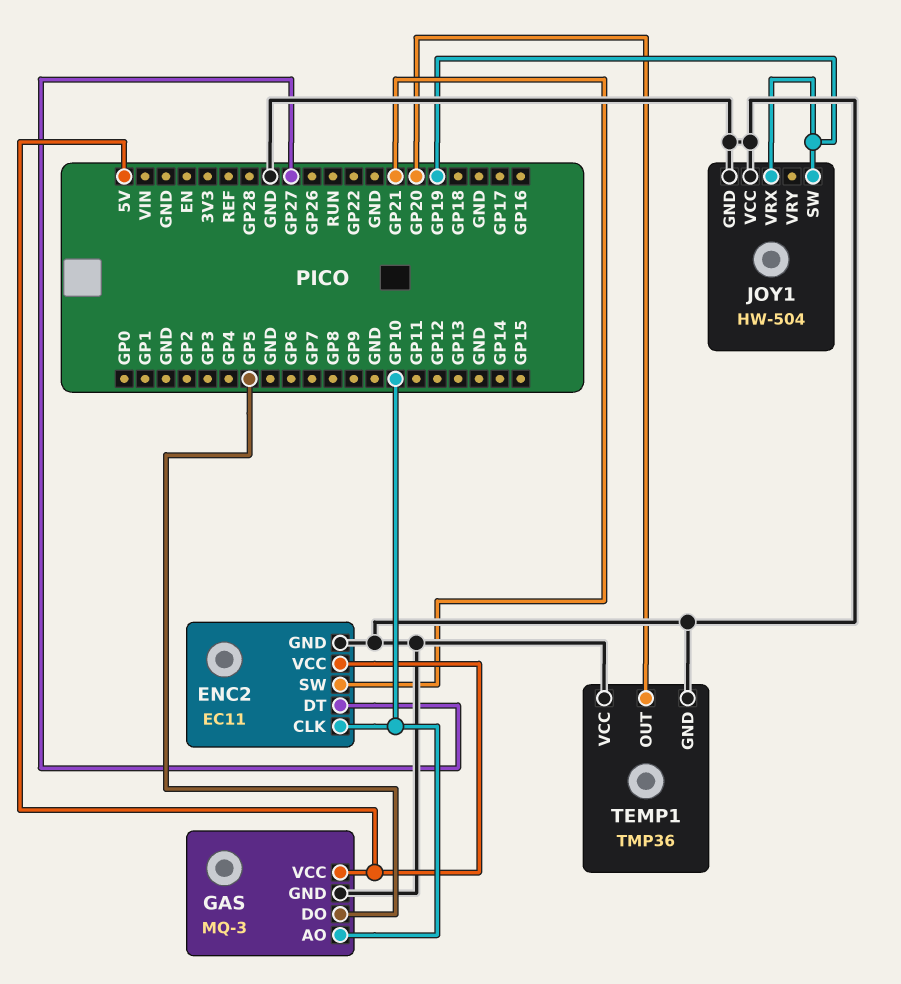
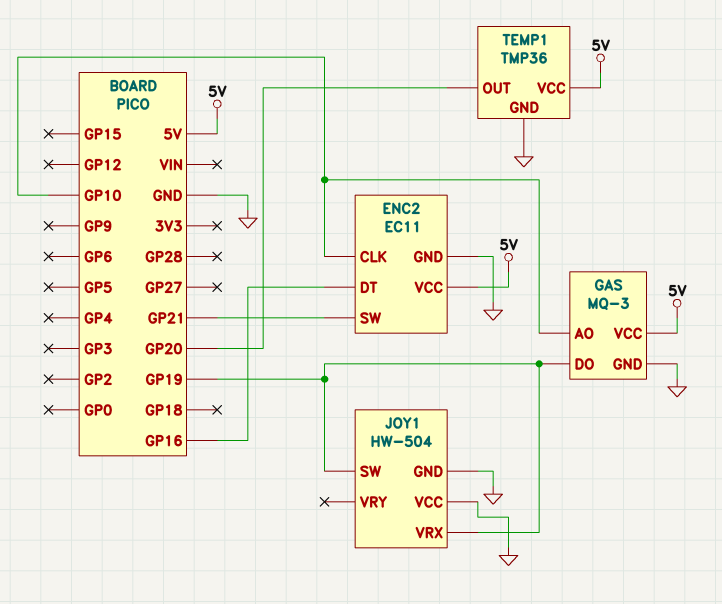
ENC2 pin DT: GP27 -> GP16
GAS pin DO: GP5 -> GP19
TEMP1 pin VCC: GND -> 5V

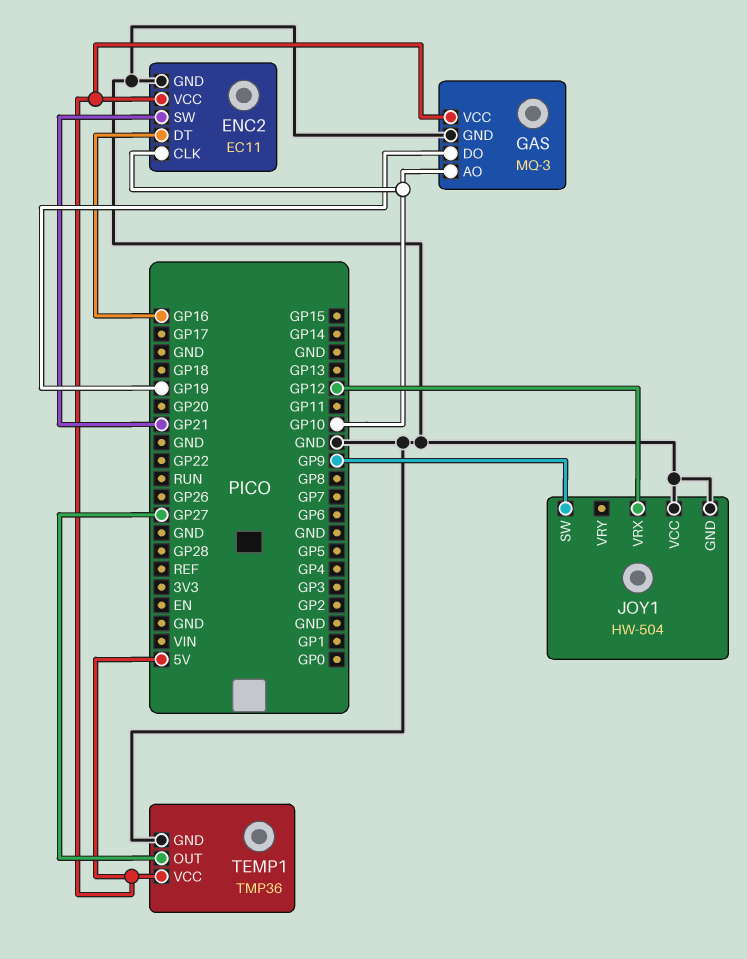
JOY1 pin SW: GP19 -> GP9
JOY1 pin VRX: GP19 -> GP12
TEMP1 pin OUT: GP20 -> GP27

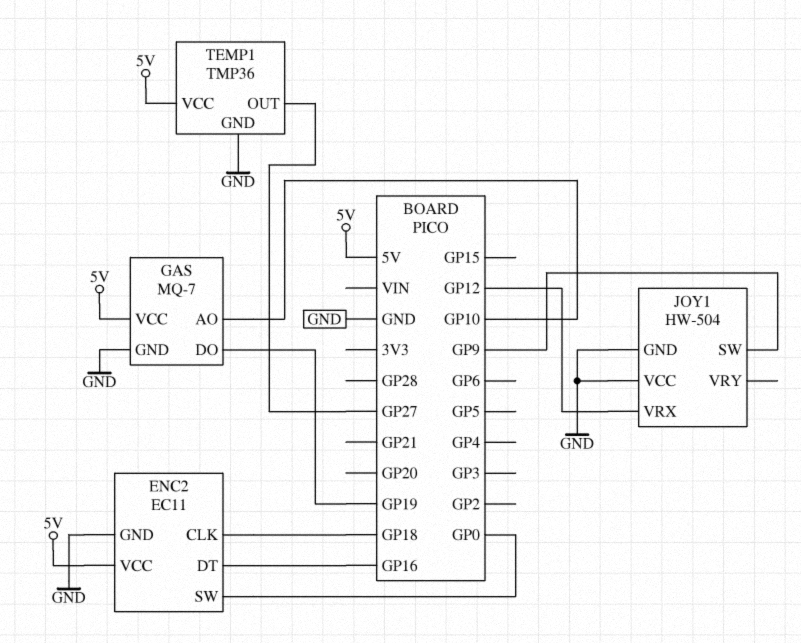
ENC2 pin CLK: GP10 -> GP18
ENC2 pin SW: GP21 -> GP0
GAS: MQ-3 -> MQ-7

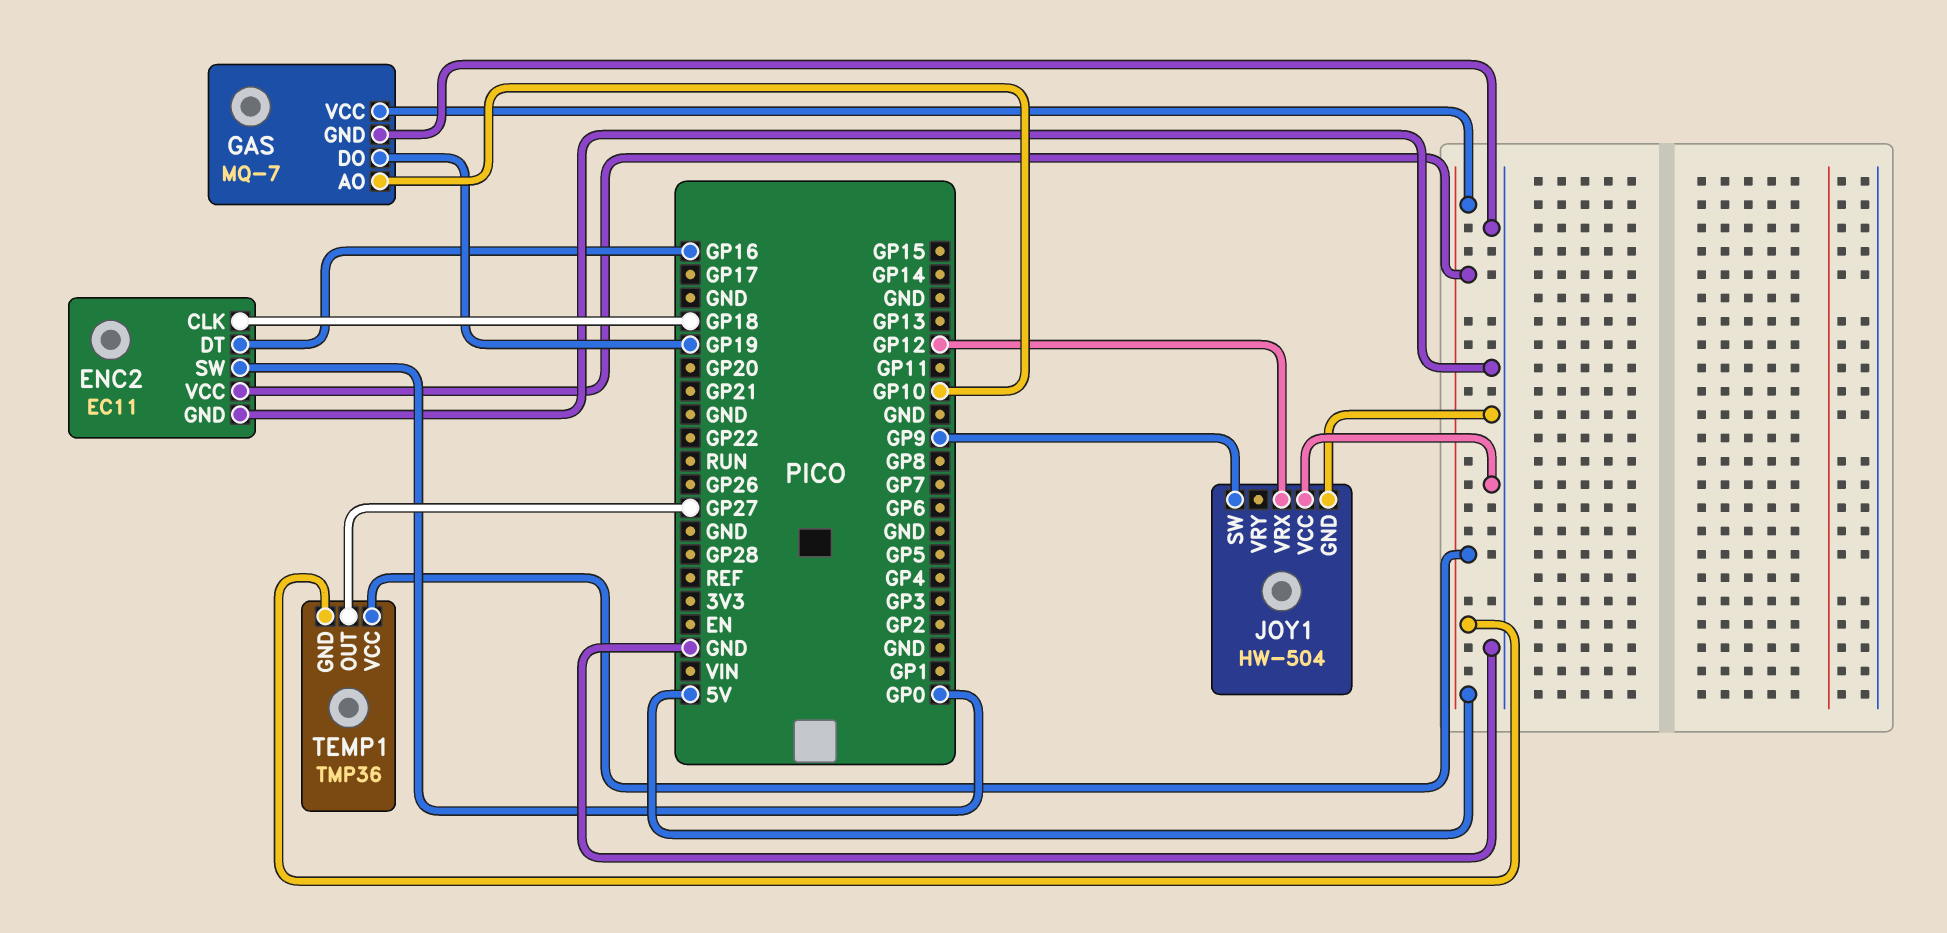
TEMP1 pin GND: GND -> 5V

